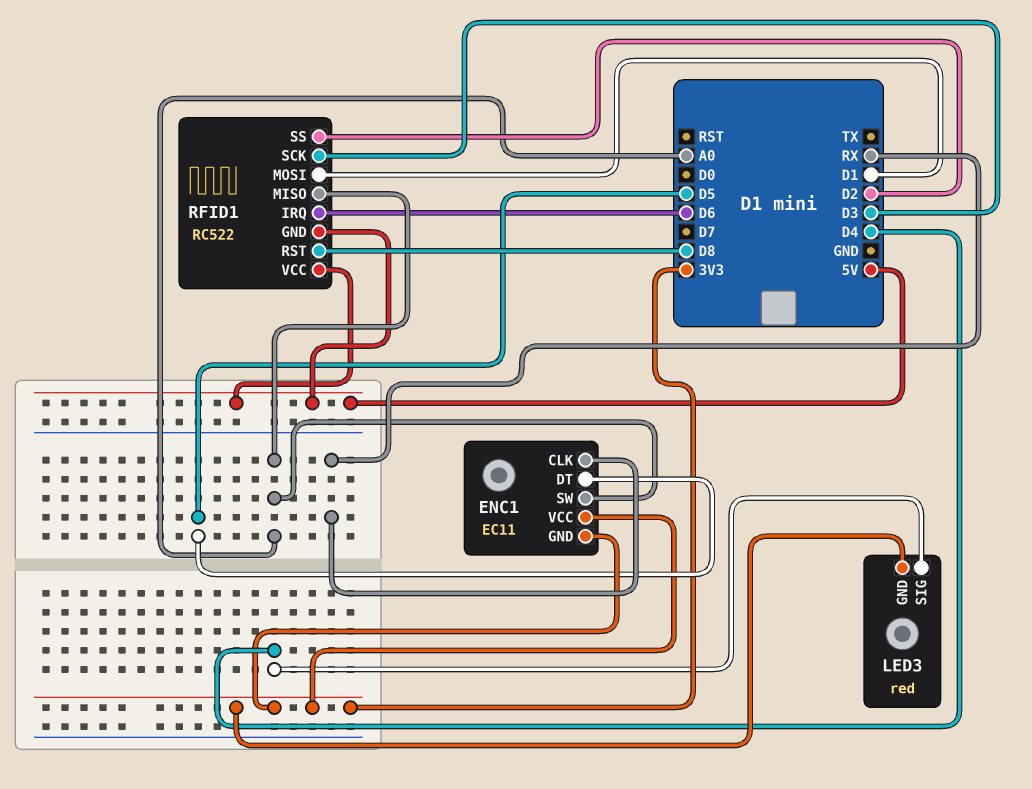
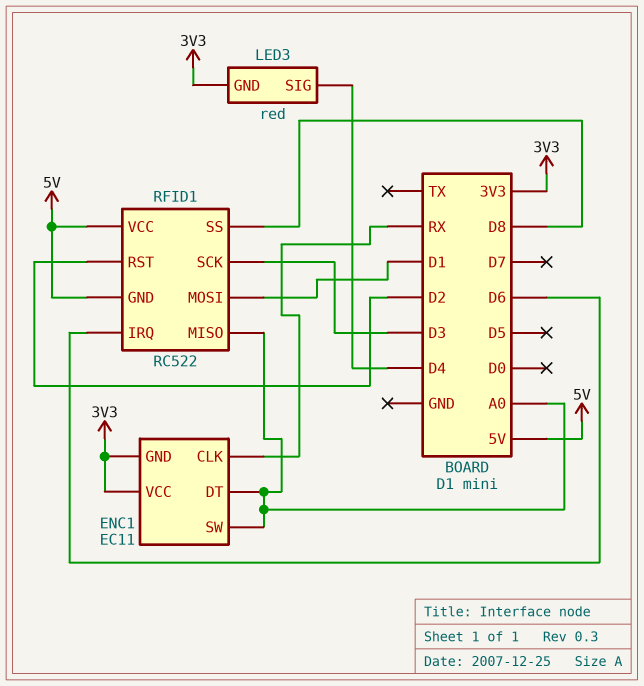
ENC1 pin DT: D5 -> A0
RFID1 pin RST: D8 -> D2
RFID1 pin SS: D2 -> D8

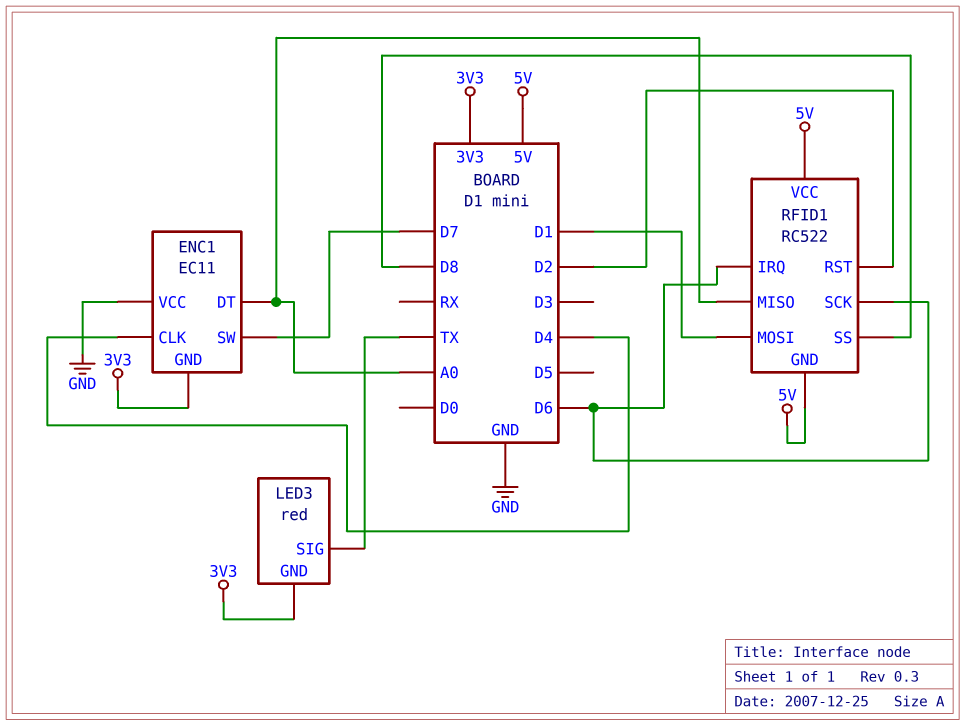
ENC1 pin CLK: RX -> D4
ENC1 pin SW: A0 -> D7
ENC1 pin VCC: 3V3 -> GND
LED3 pin SIG: D4 -> TX
RFID1 pin SCK: D3 -> D6

